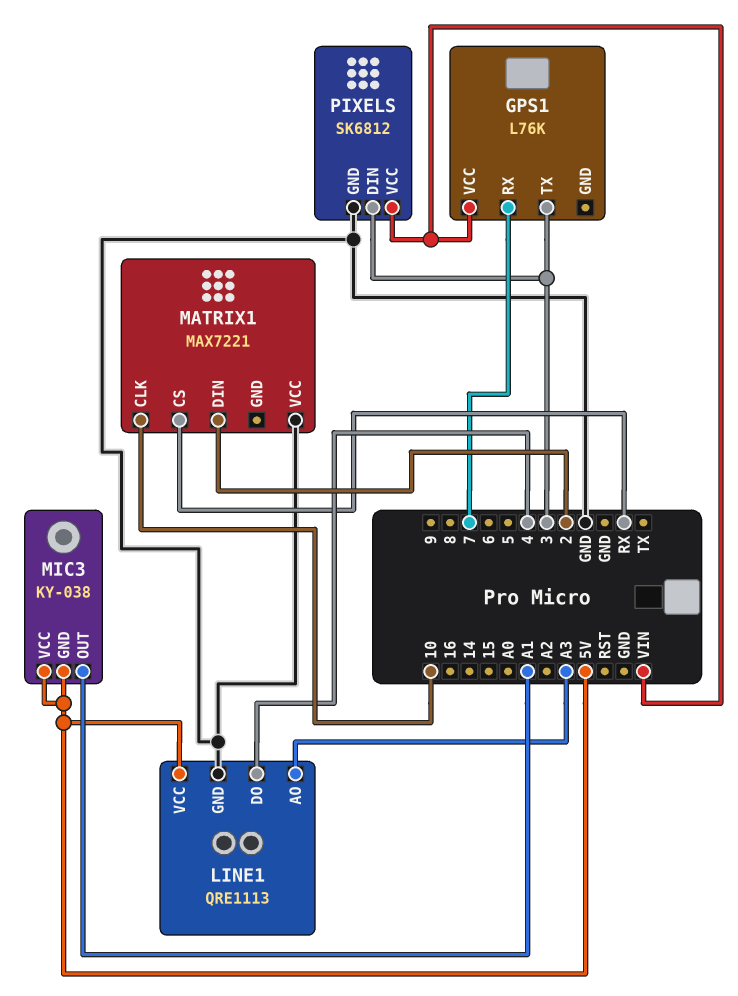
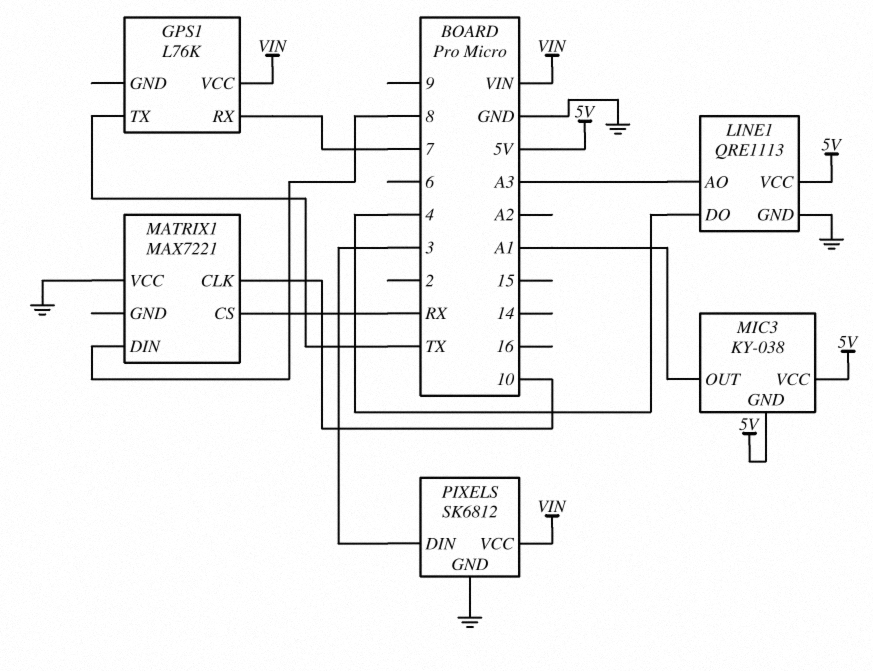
GPS1 pin TX: 3 -> TX
MATRIX1 pin DIN: 2 -> 8

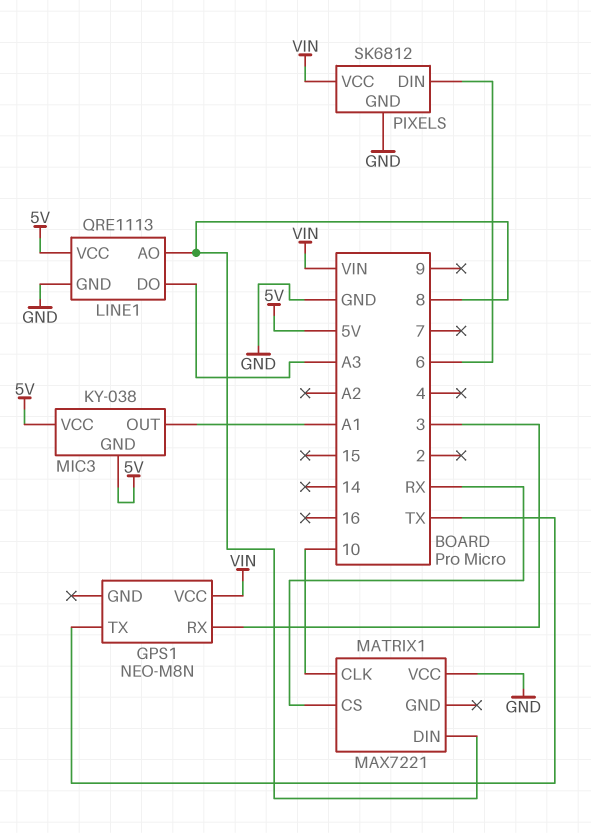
GPS1: L76K -> NEO-M8N
GPS1 pin RX: 7 -> 3
LINE1 pin AO: A3 -> 8
LINE1 pin DO: 4 -> A3
PIXELS pin DIN: 3 -> 6

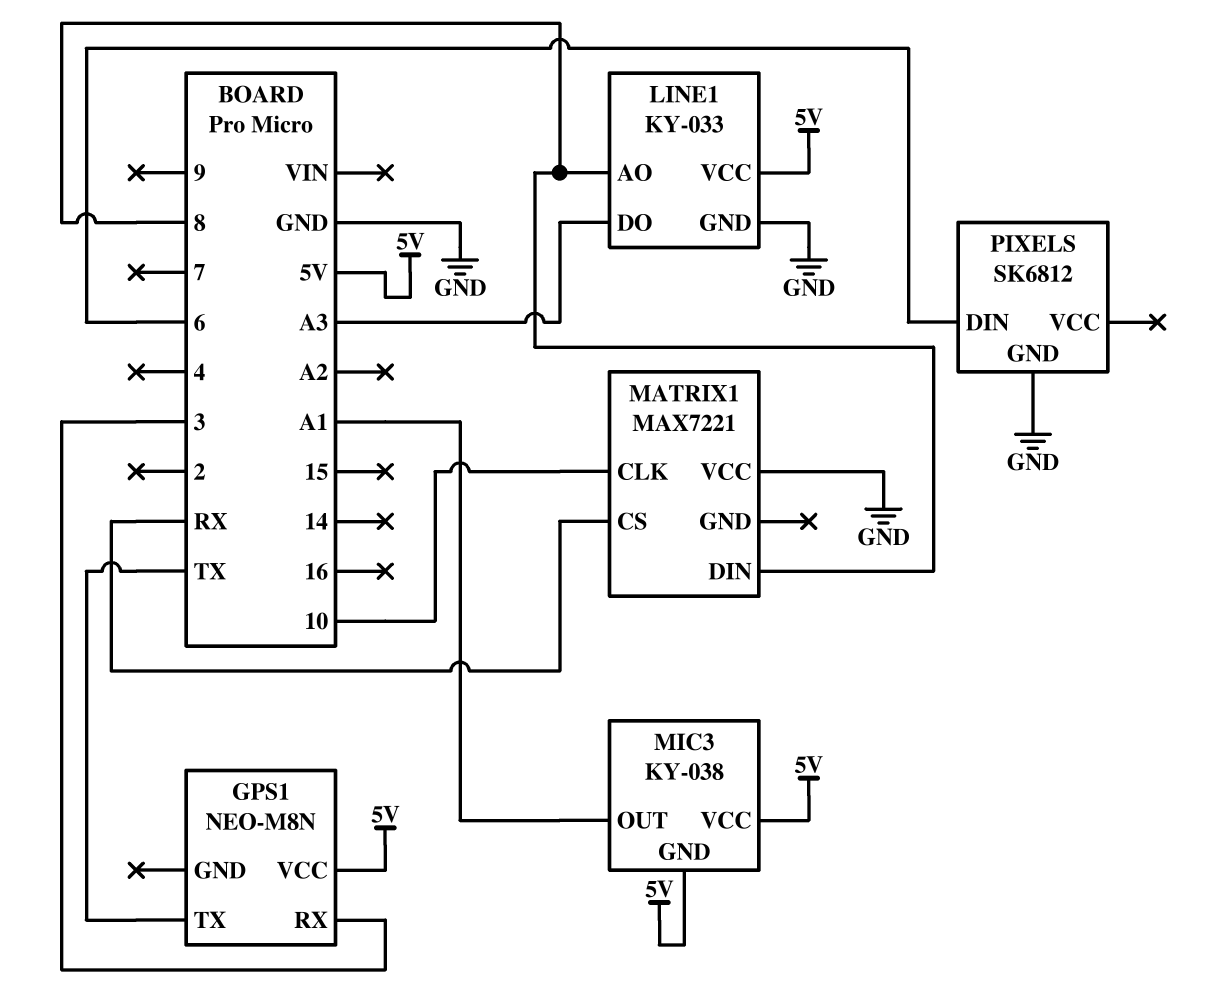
GPS1 pin VCC: VIN -> 5V
LINE1: QRE1113 -> KY-033
PIXELS pin VCC: VIN -> none

